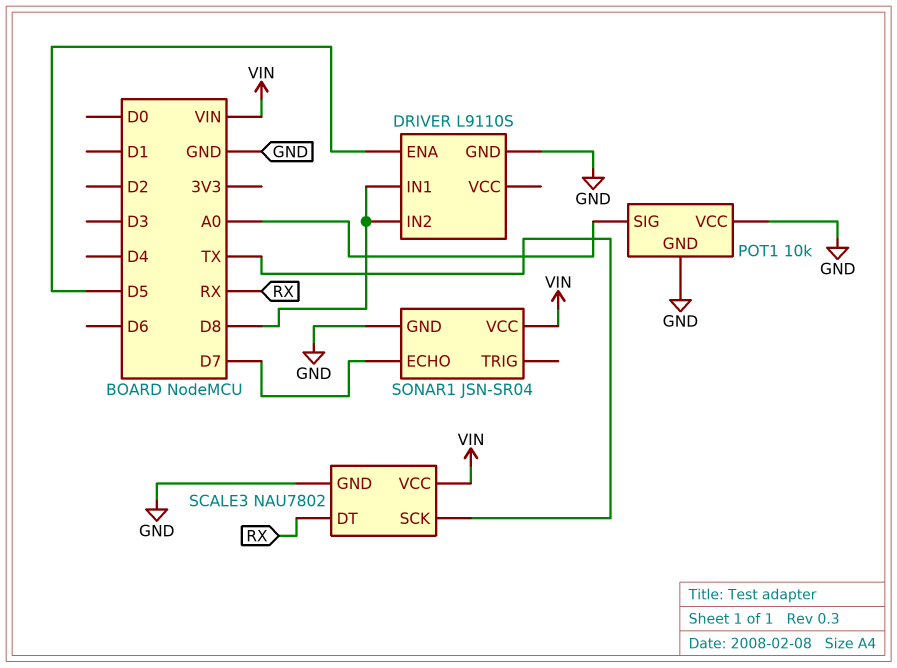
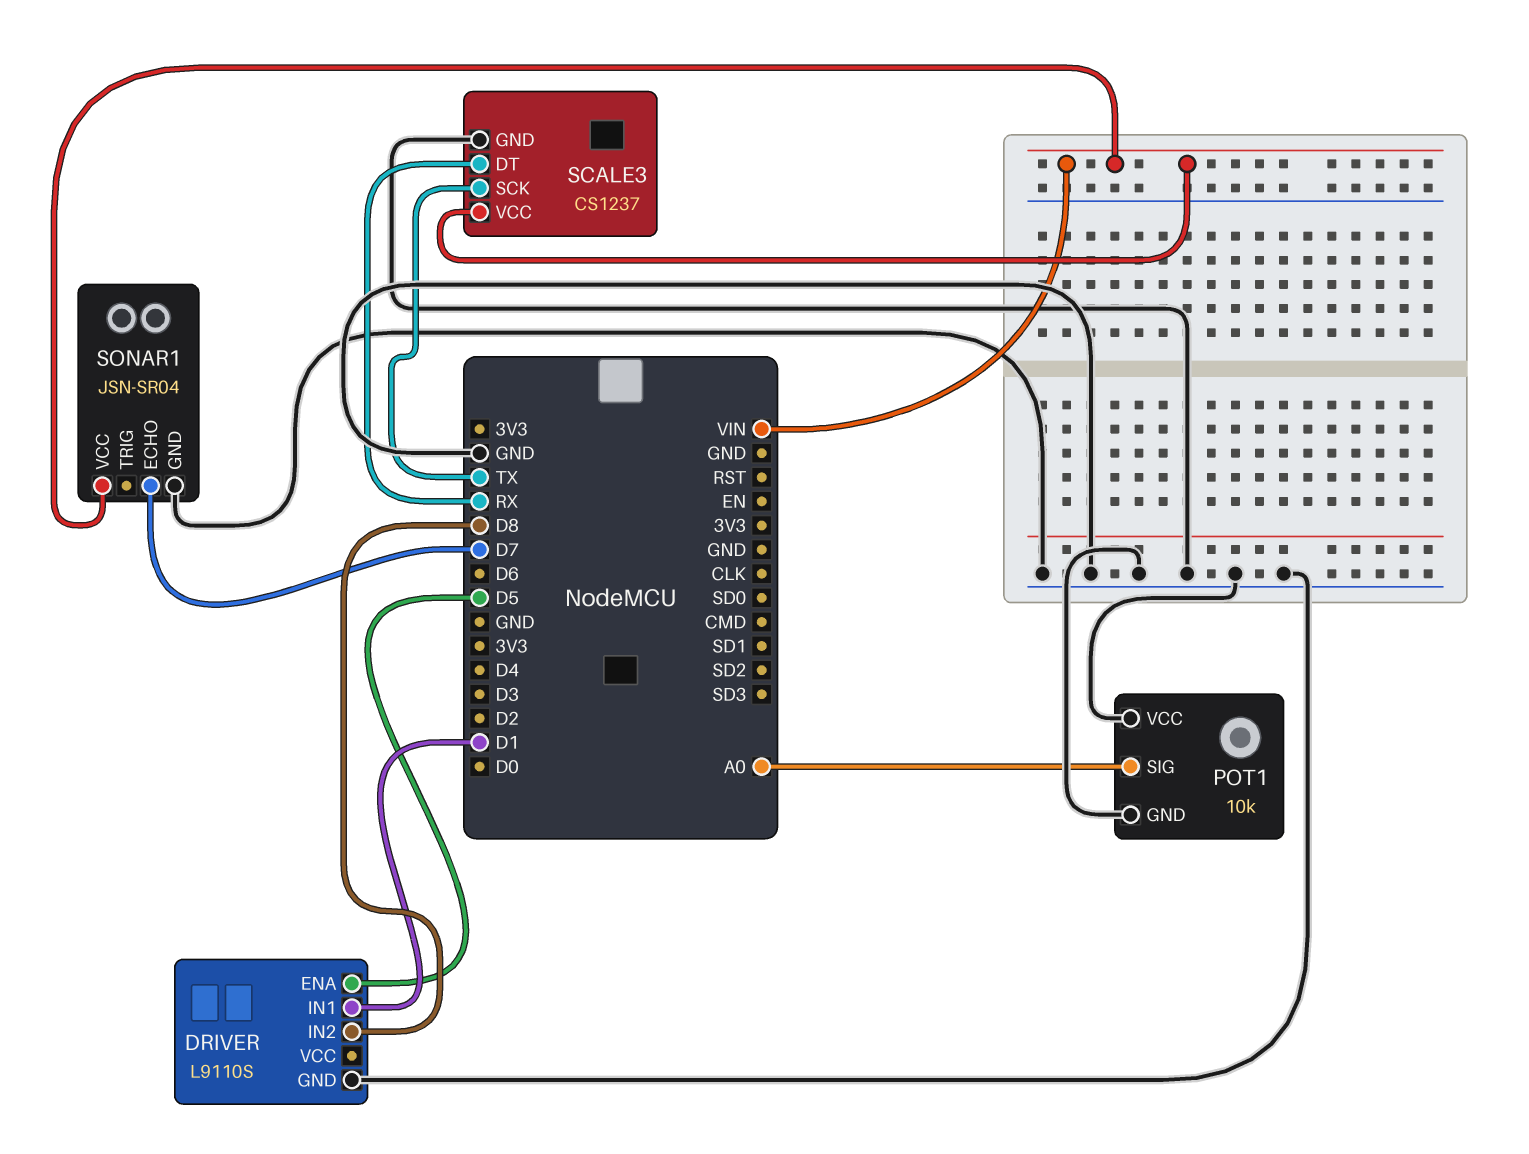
DRIVER pin IN1: D8 -> D1
SCALE3: NAU7802 -> CS1237

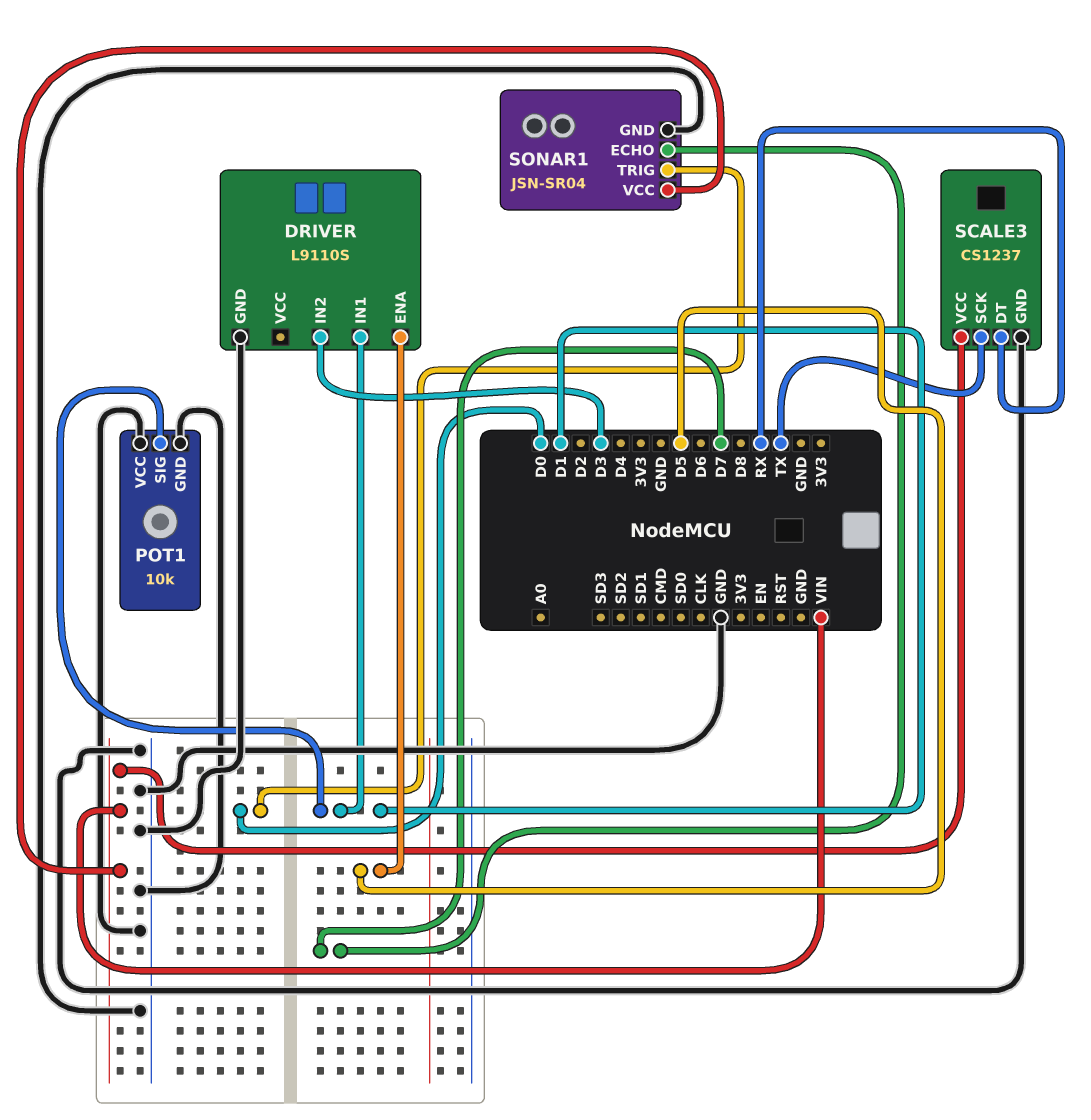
DRIVER pin IN2: D8 -> D3
POT1 pin SIG: A0 -> D1
SONAR1 pin TRIG: none -> D0

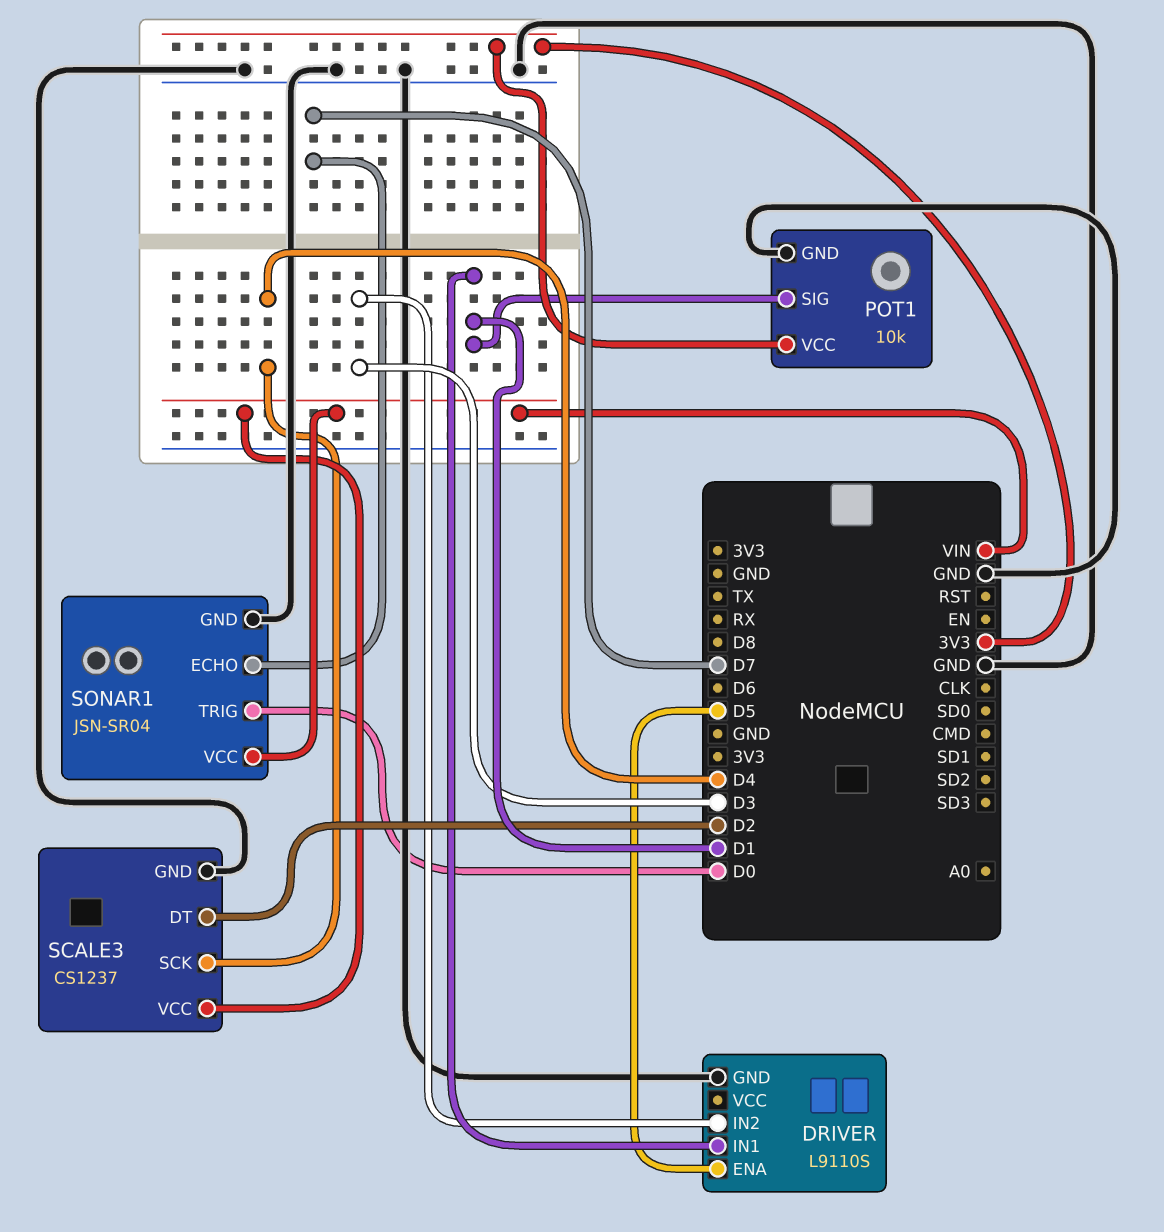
POT1 pin VCC: GND -> 3V3
SCALE3 pin DT: RX -> D2
SCALE3 pin SCK: TX -> D4

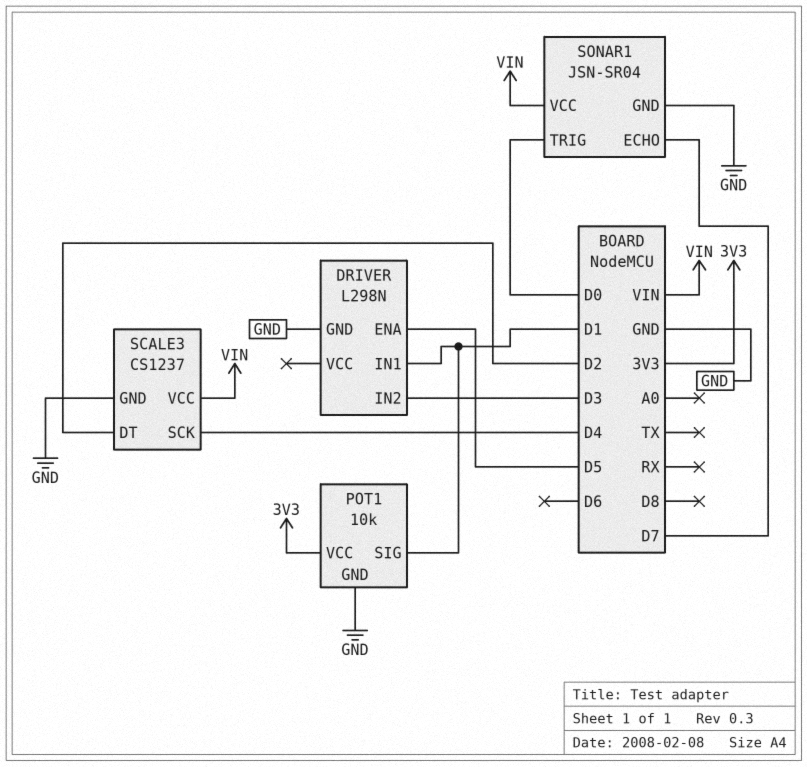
DRIVER: L9110S -> L298N

